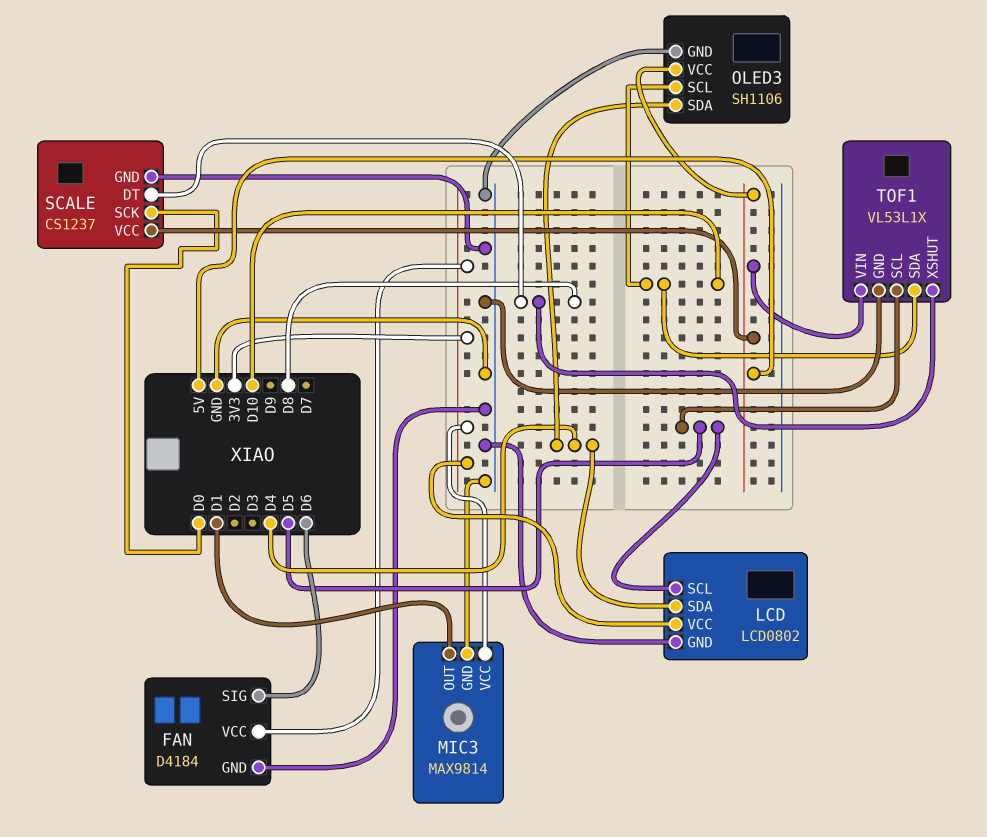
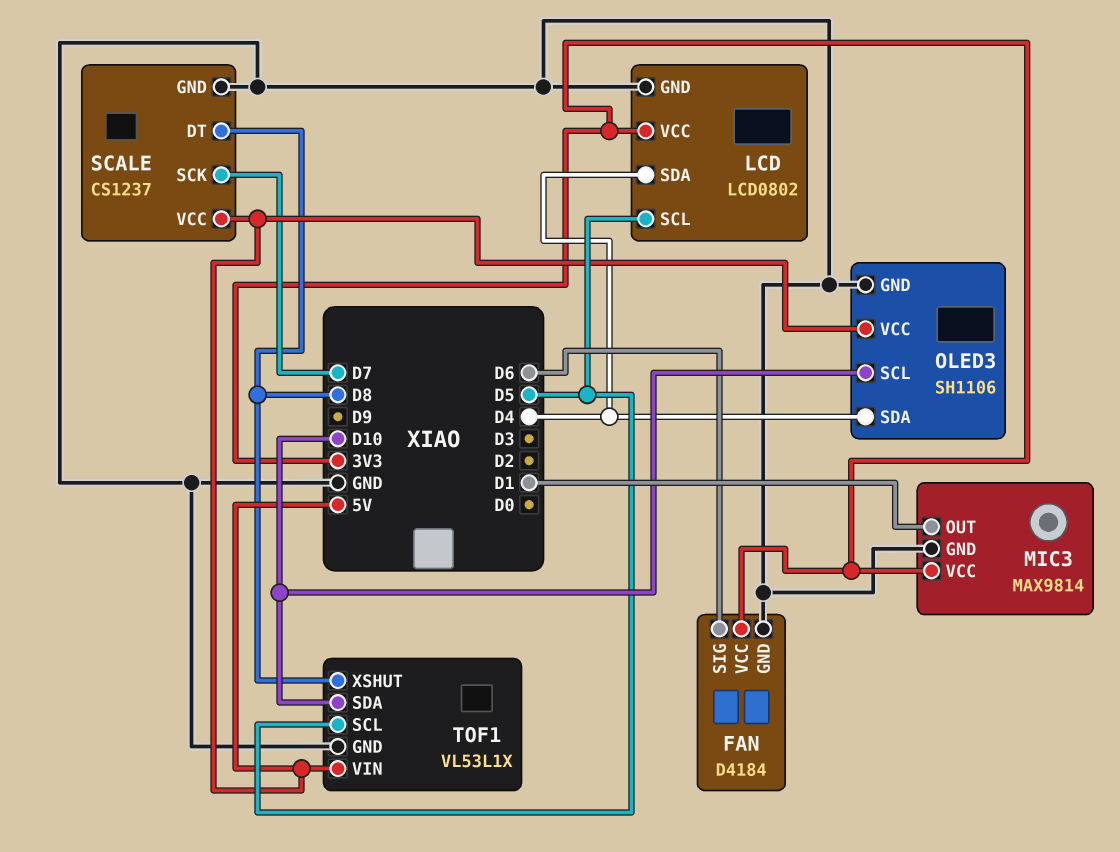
SCALE pin SCK: D0 -> D7

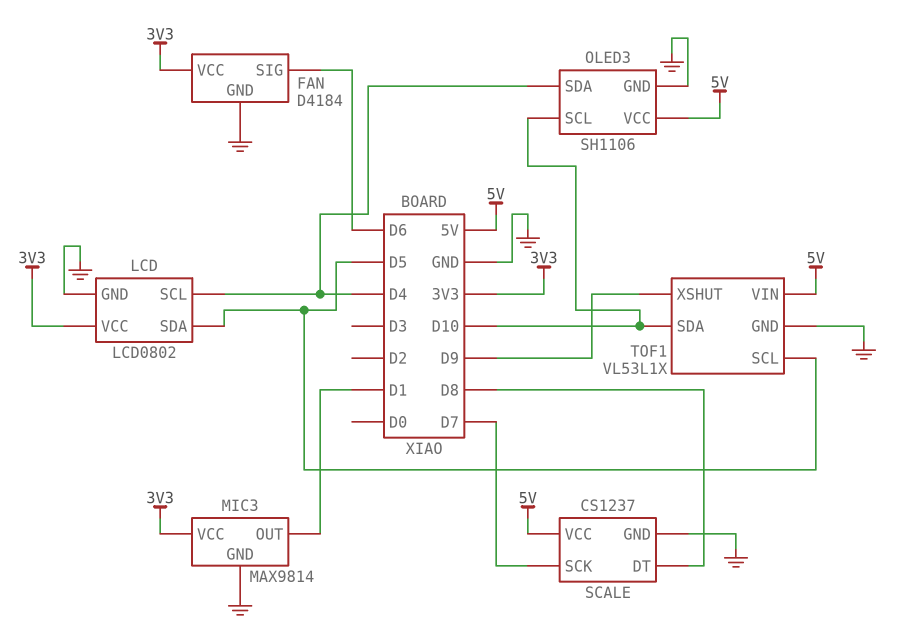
LCD pin SCL: D5 -> D4
LCD pin SDA: D4 -> D5
TOF1 pin XSHUT: D8 -> D9

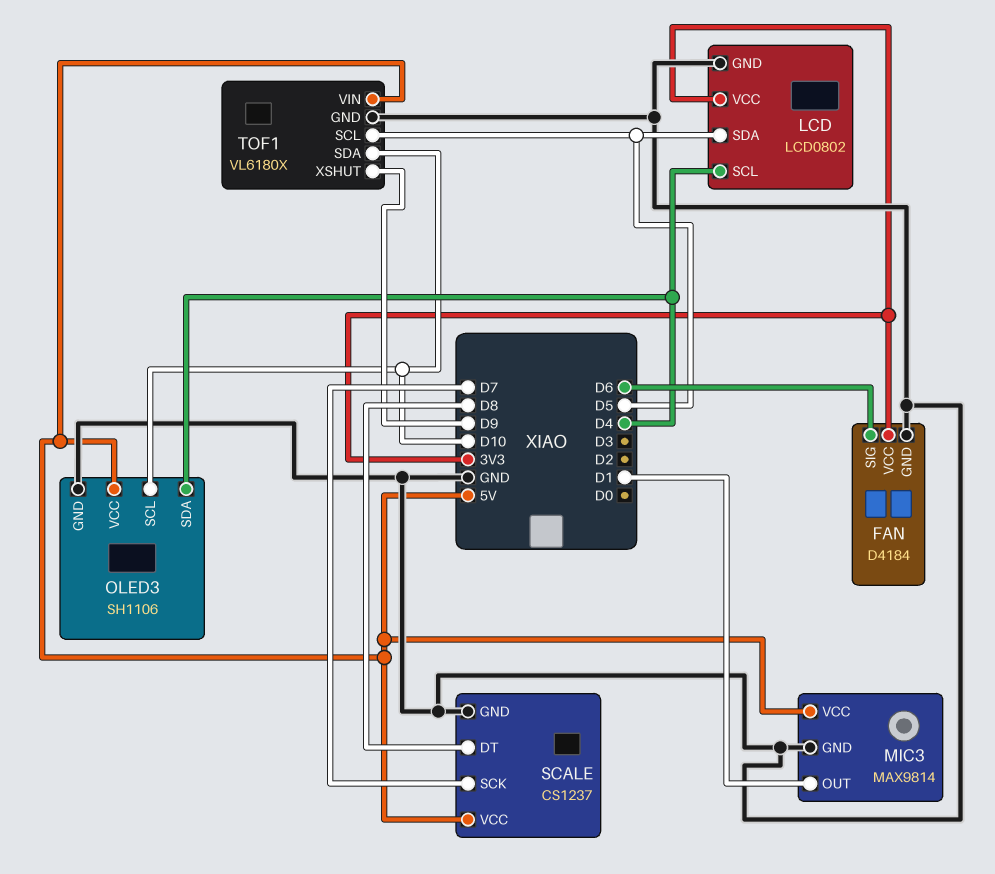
MIC3 pin VCC: 3V3 -> 5V
TOF1: VL53L1X -> VL6180X

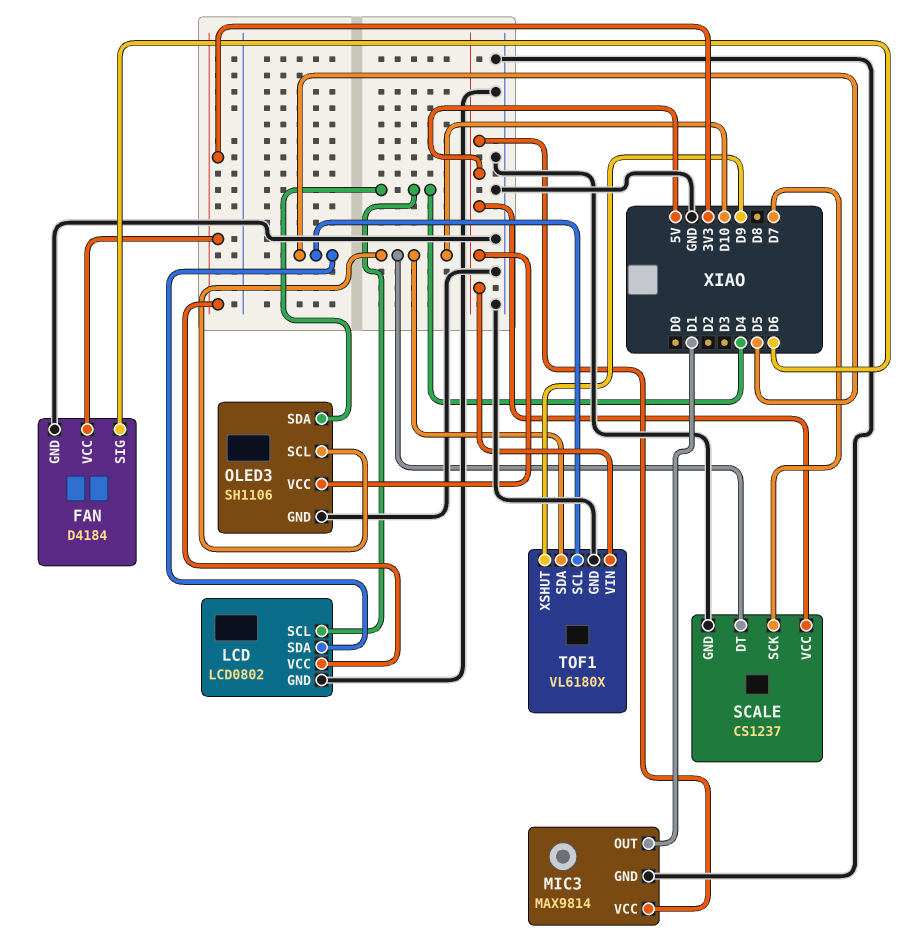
SCALE pin DT: D8 -> D10

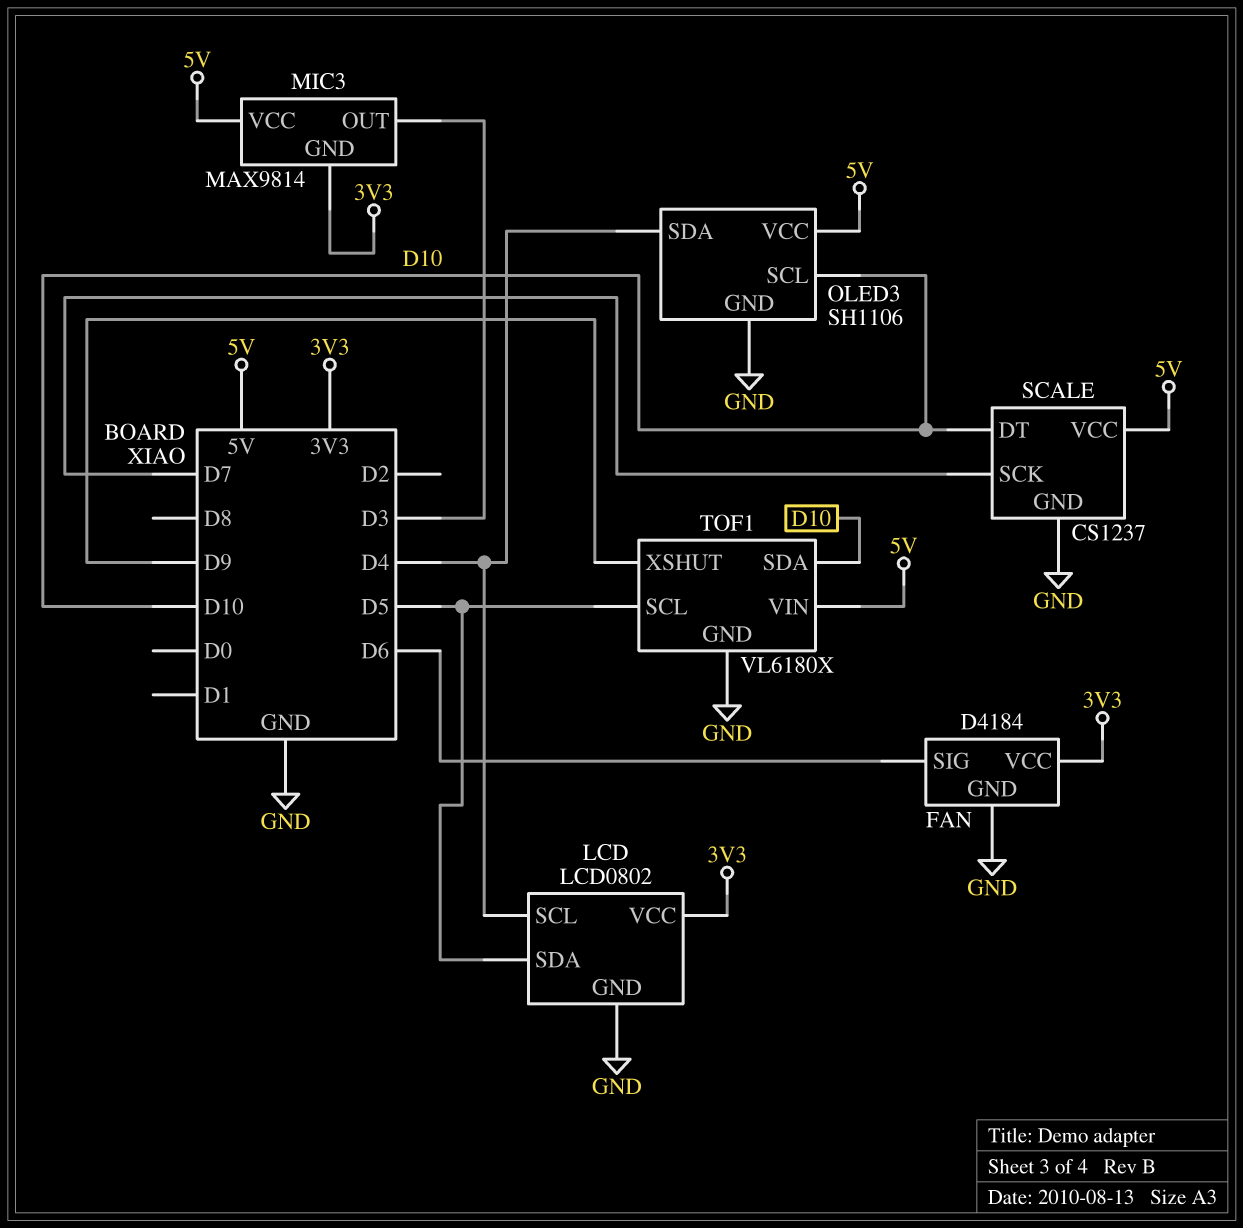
MIC3 pin GND: GND -> 3V3
MIC3 pin OUT: D1 -> D3

